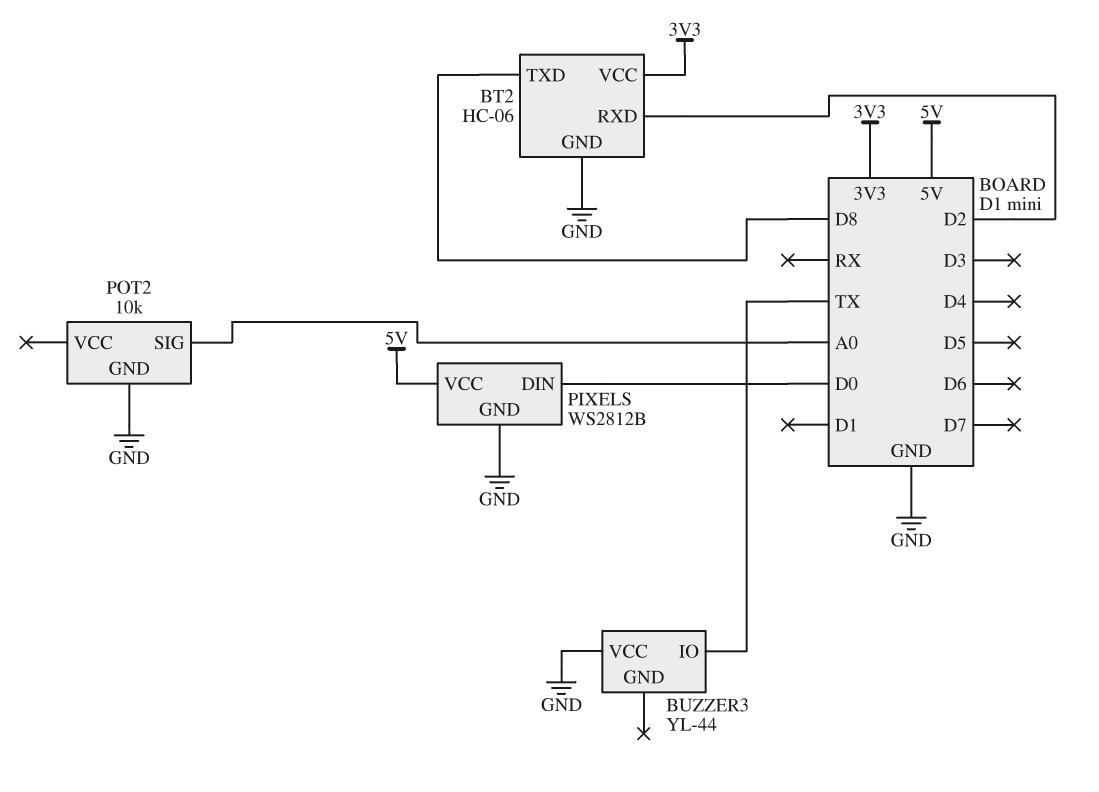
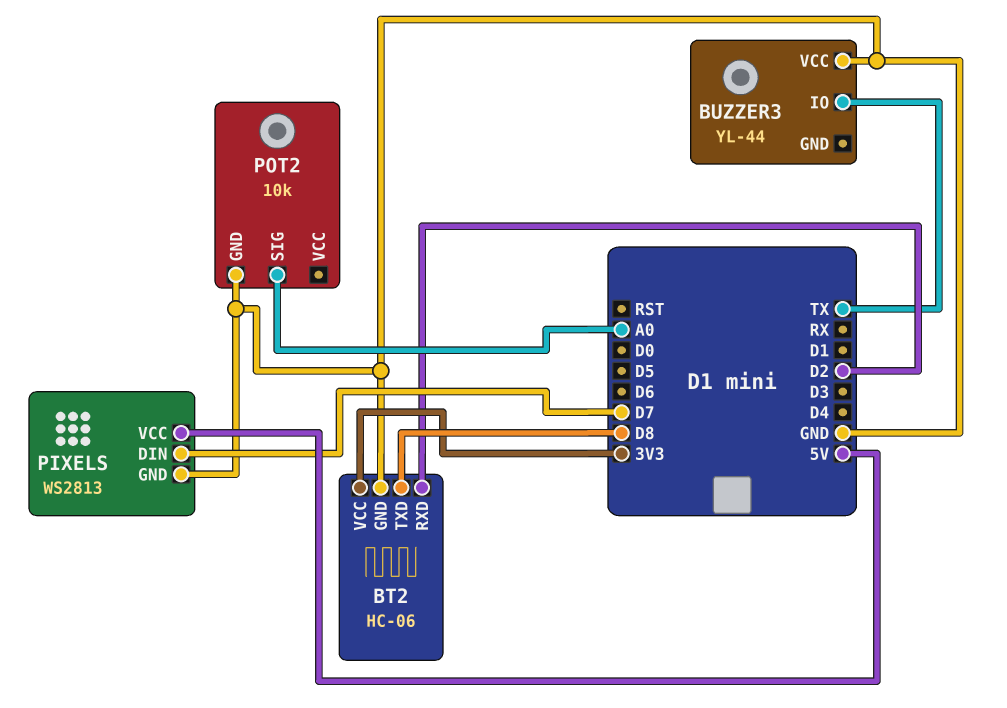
PIXELS: WS2812B -> WS2813
PIXELS pin DIN: D0 -> D7

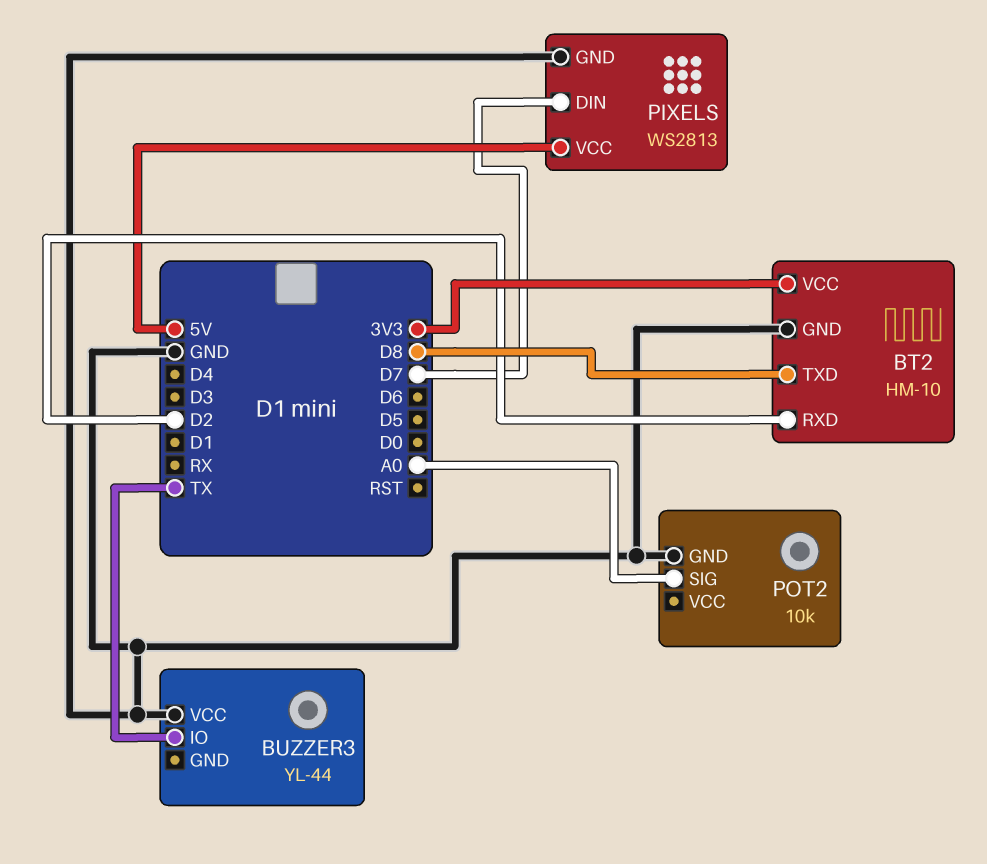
BT2: HC-06 -> HM-10

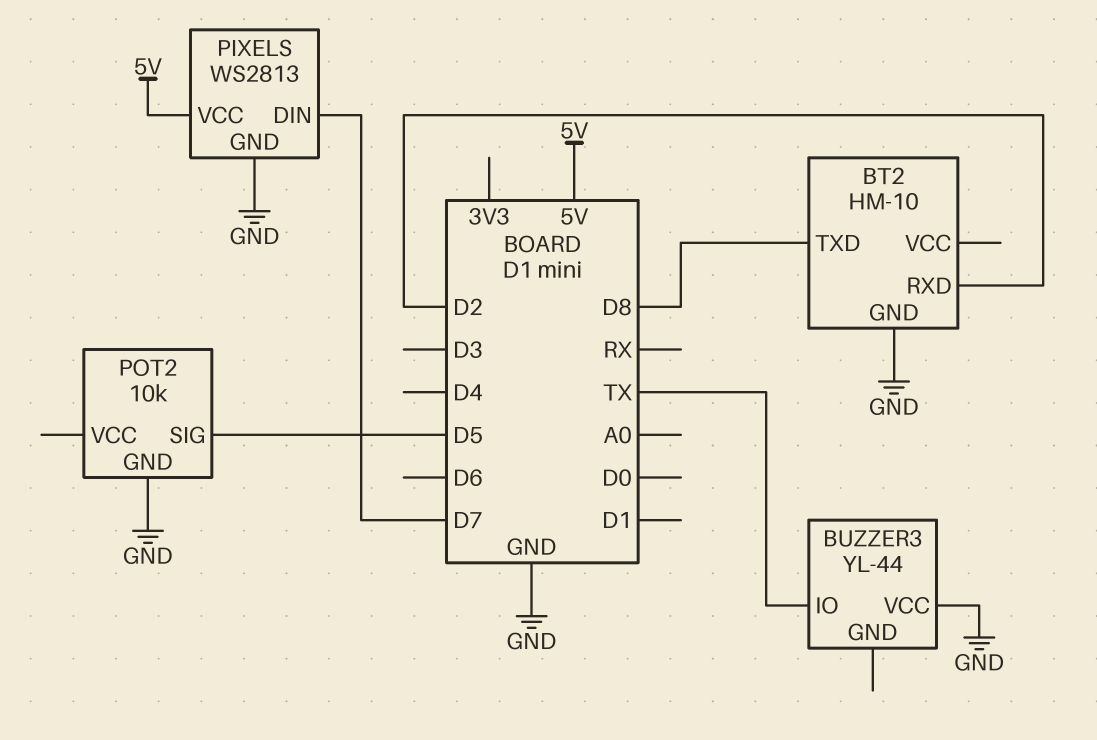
BT2 pin VCC: 3V3 -> none
POT2 pin SIG: A0 -> D5

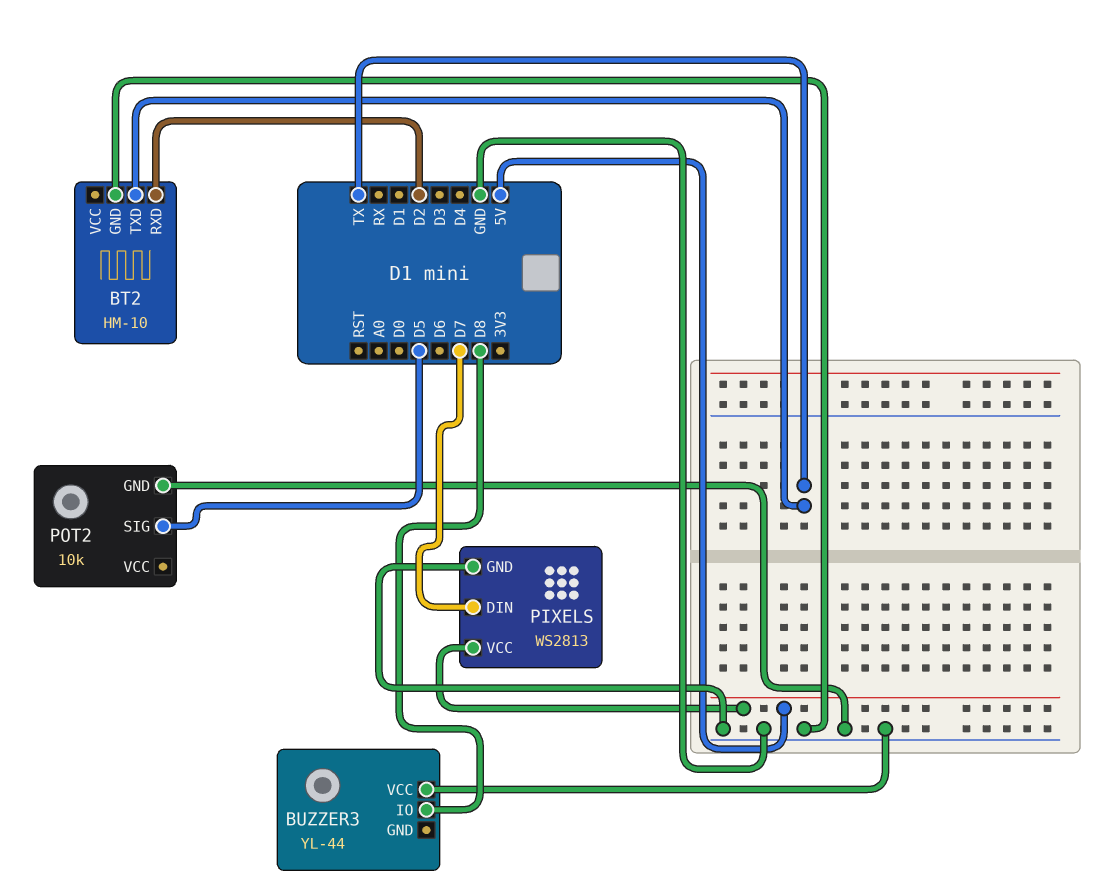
BT2 pin TXD: D8 -> TX
BUZZER3 pin IO: TX -> D8

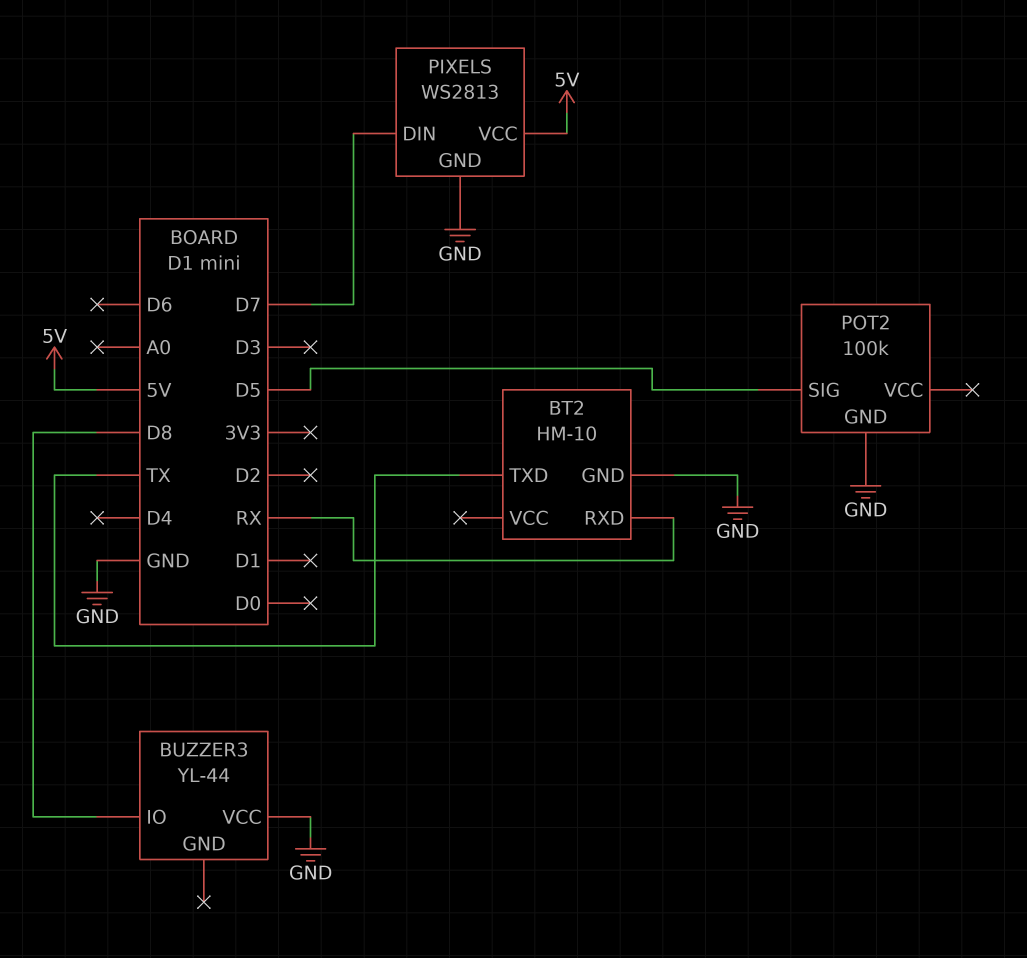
BT2 pin RXD: D2 -> RX
POT2: 10k -> 100k

